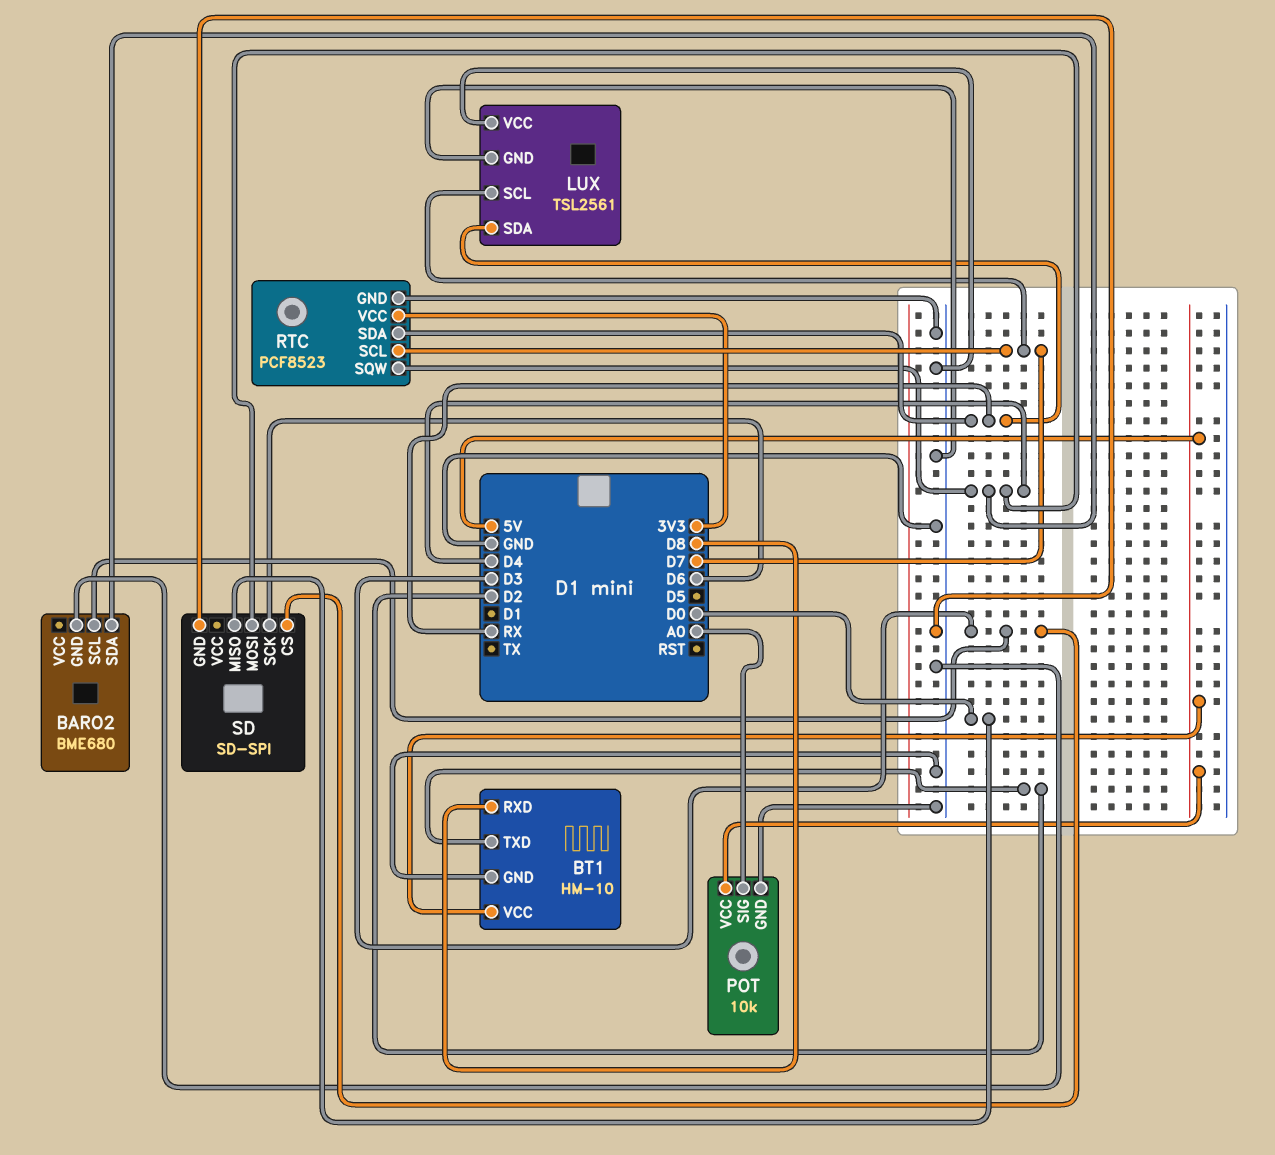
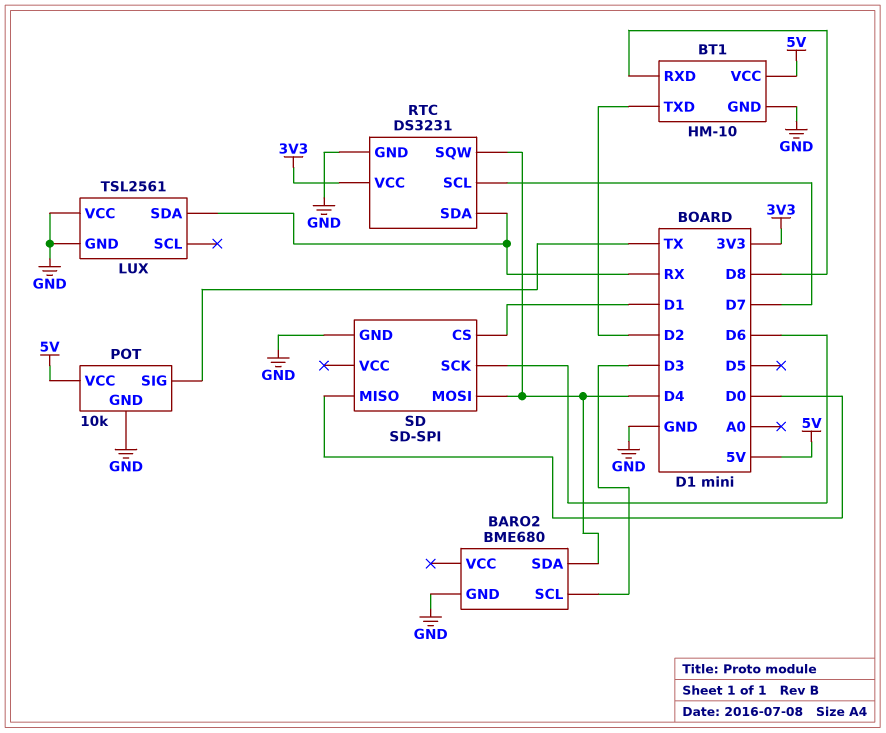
LUX pin SCL: D7 -> none
POT pin SIG: A0 -> TX
RTC: PCF8523 -> DS3231
SD pin CS: D3 -> D1

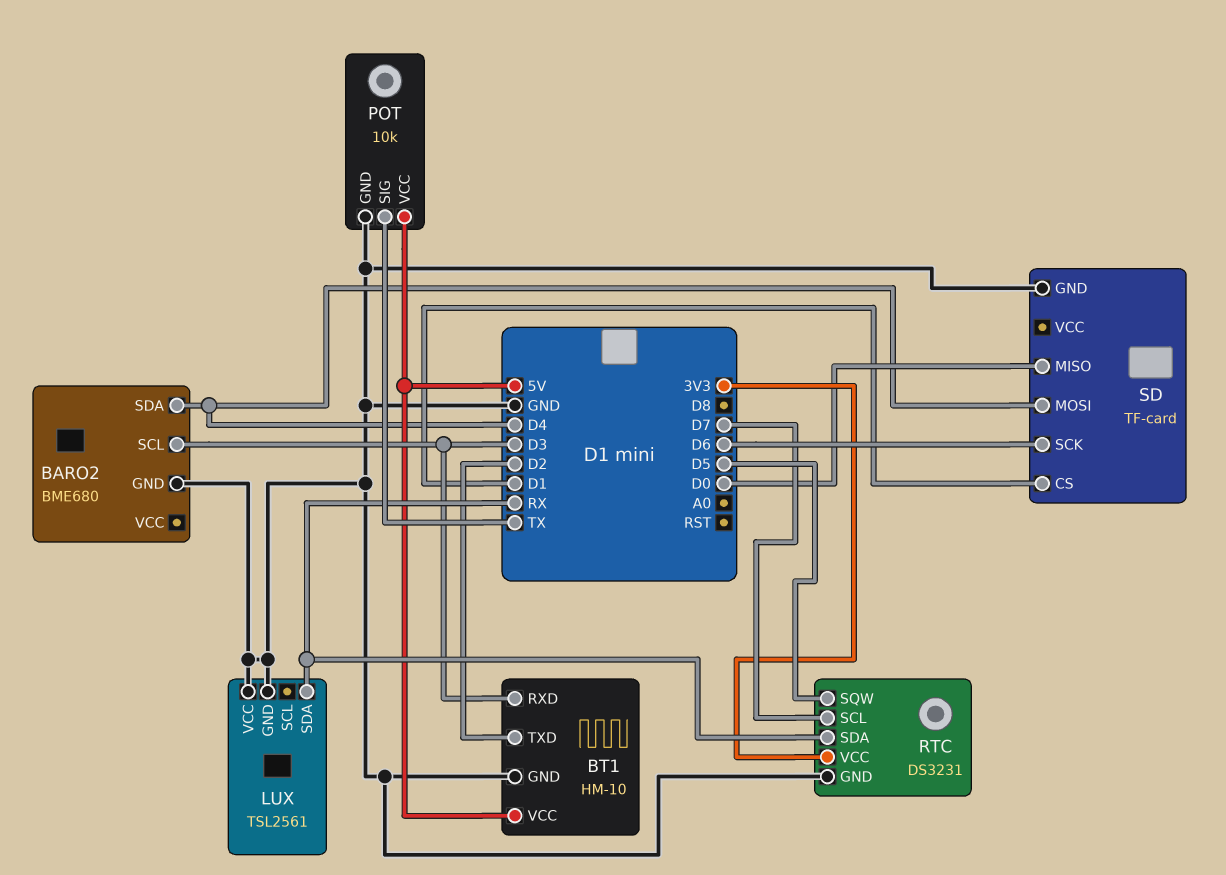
BT1 pin RXD: D8 -> D3
RTC pin SQW: D4 -> D5
SD: SD-SPI -> TF-card

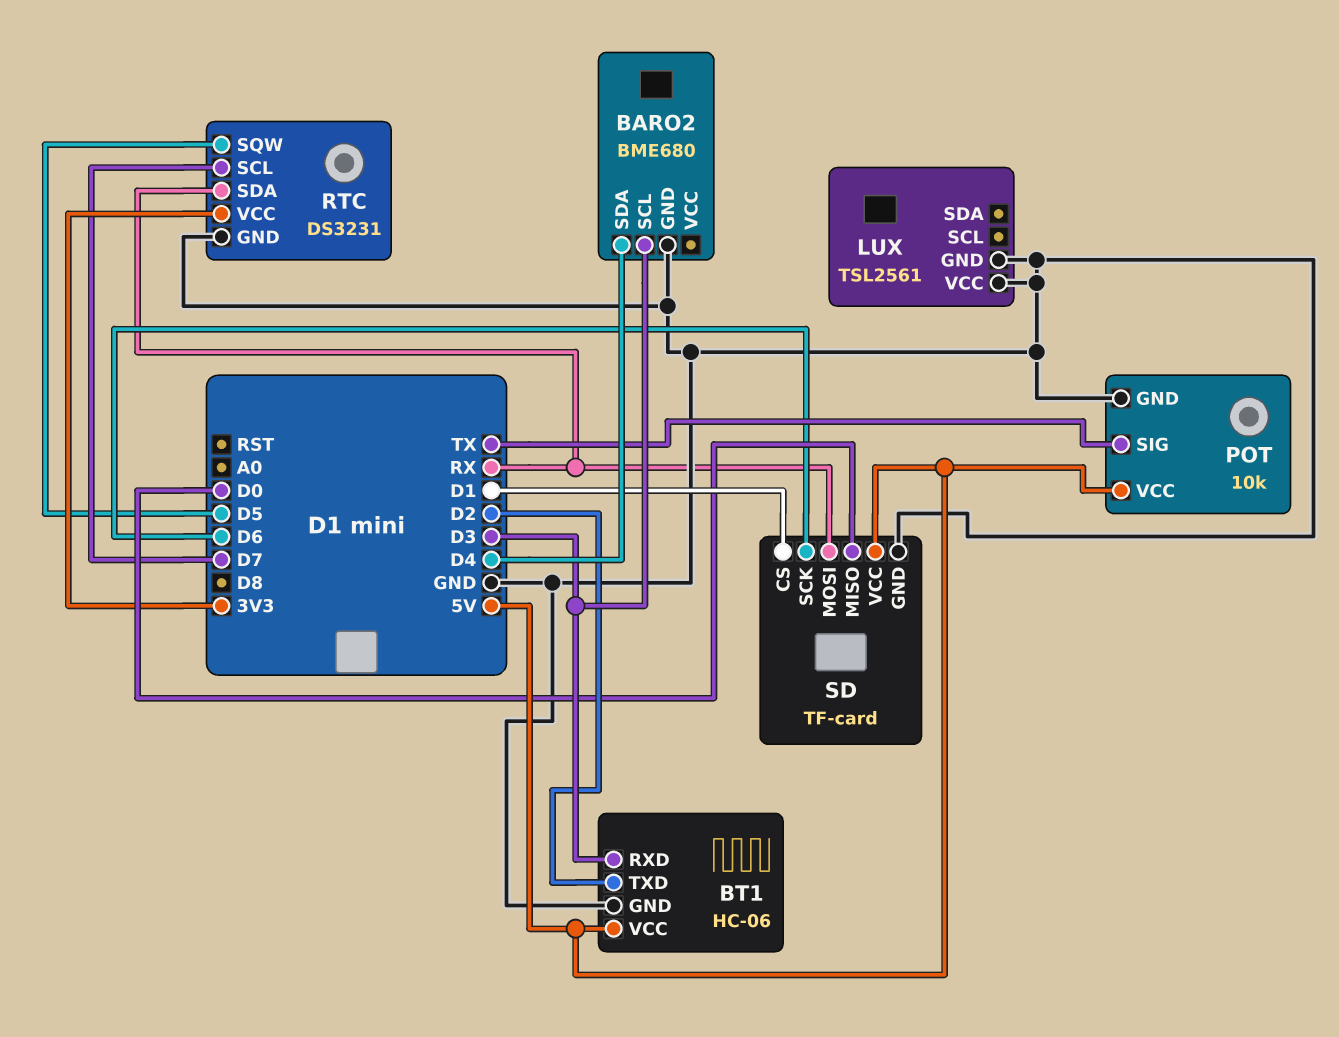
BT1: HM-10 -> HC-06
LUX pin SDA: RX -> none
SD pin MOSI: D4 -> RX
SD pin VCC: none -> 5V

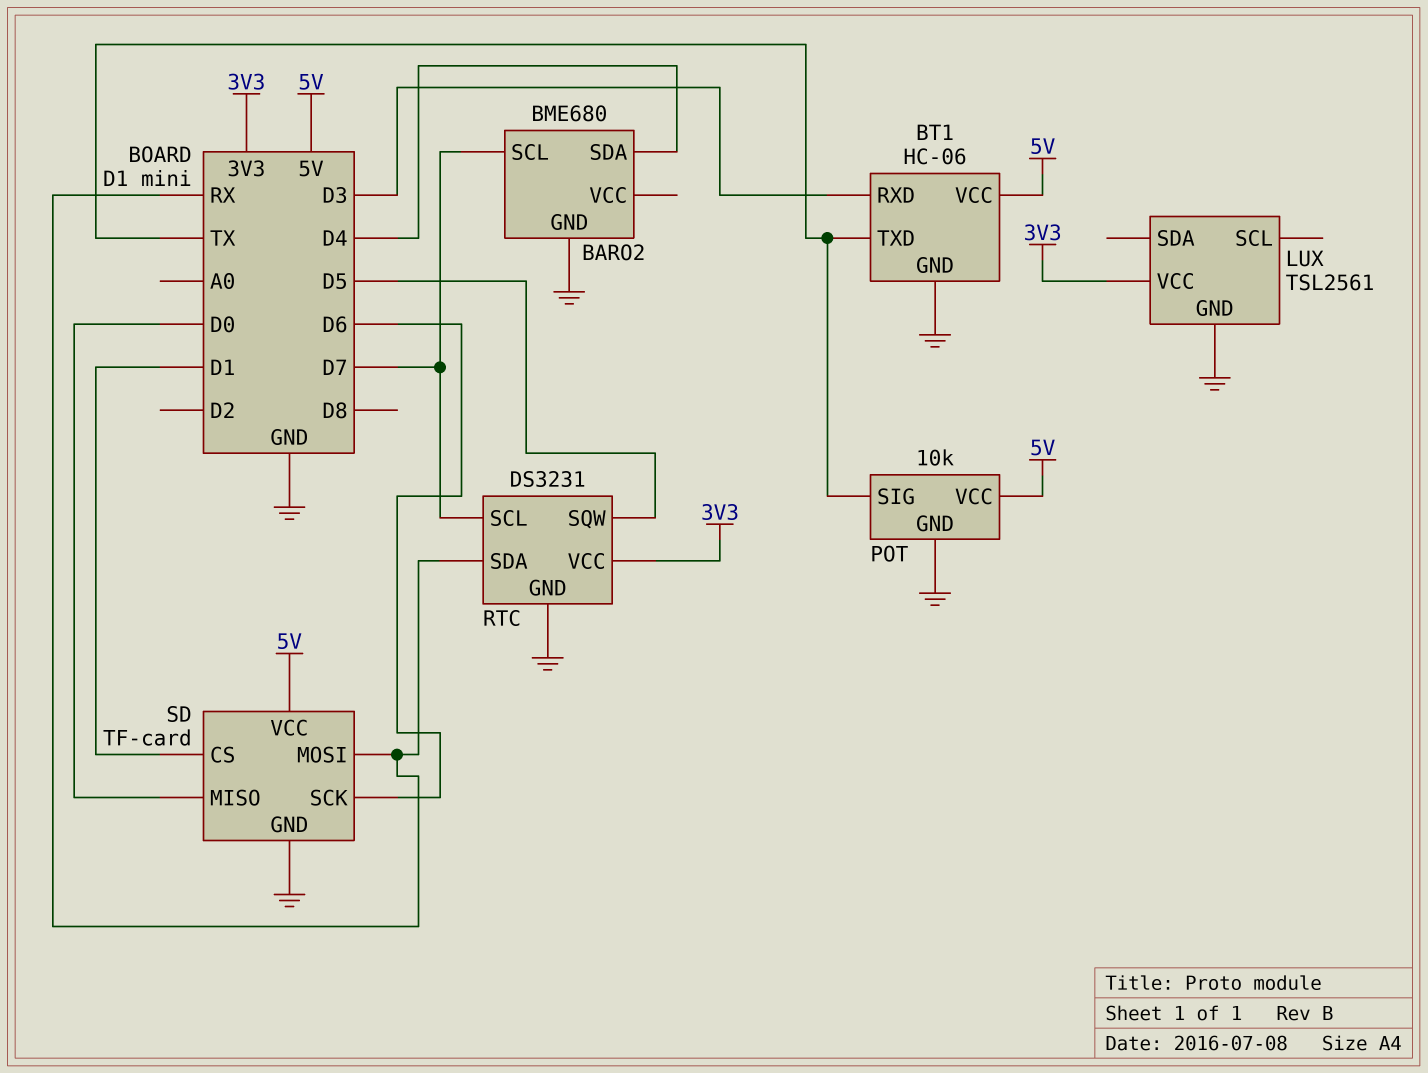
BARO2 pin SCL: D3 -> D7
BT1 pin TXD: D2 -> TX
LUX pin VCC: GND -> 3V3

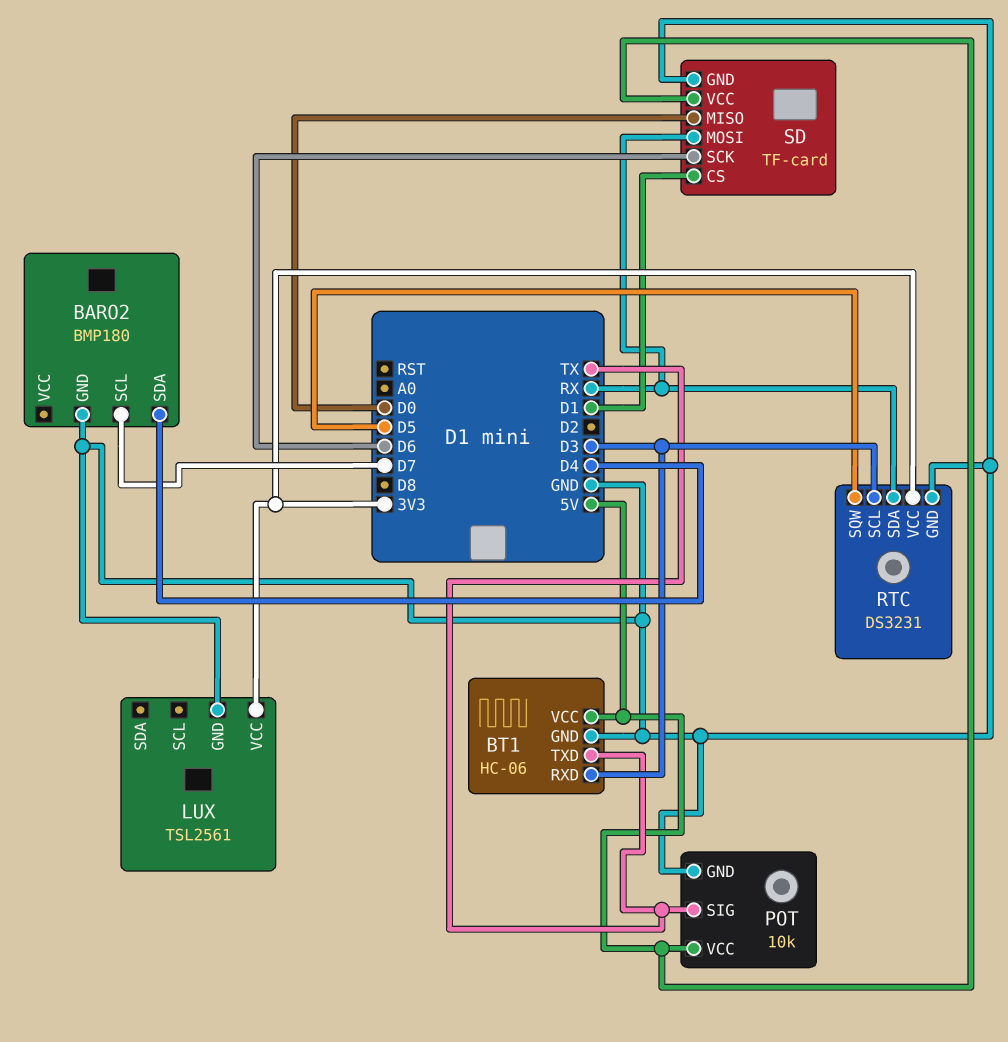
BARO2: BME680 -> BMP180
RTC pin SCL: D7 -> D3

